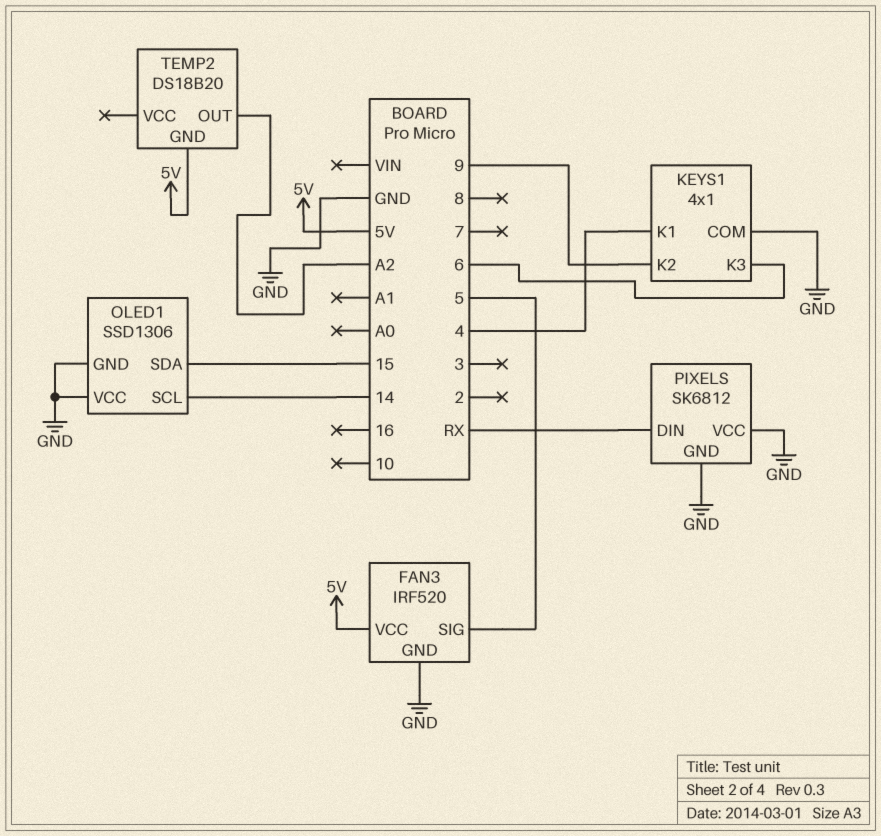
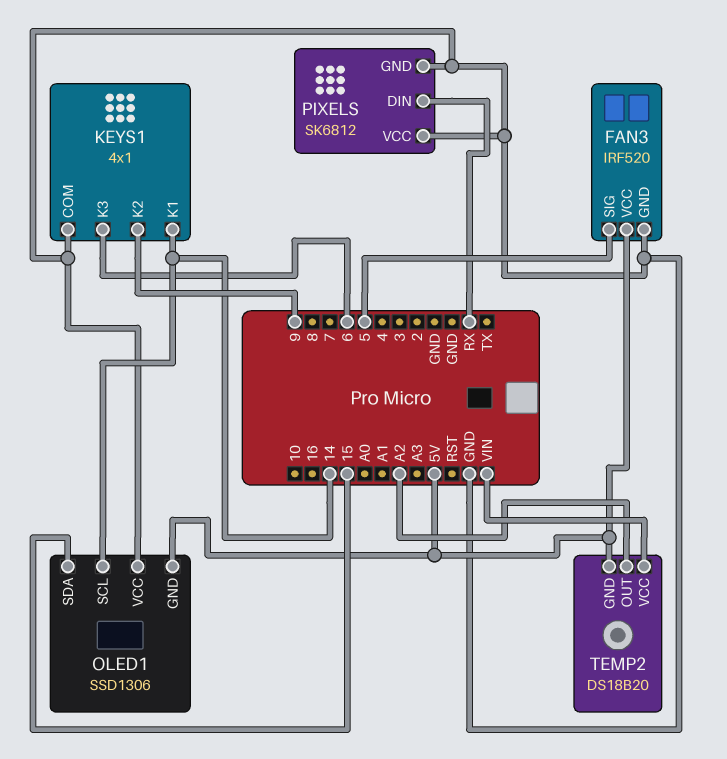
KEYS1 pin K1: 4 -> 14
OLED1 pin GND: GND -> 5V
TEMP2 pin VCC: none -> VIN

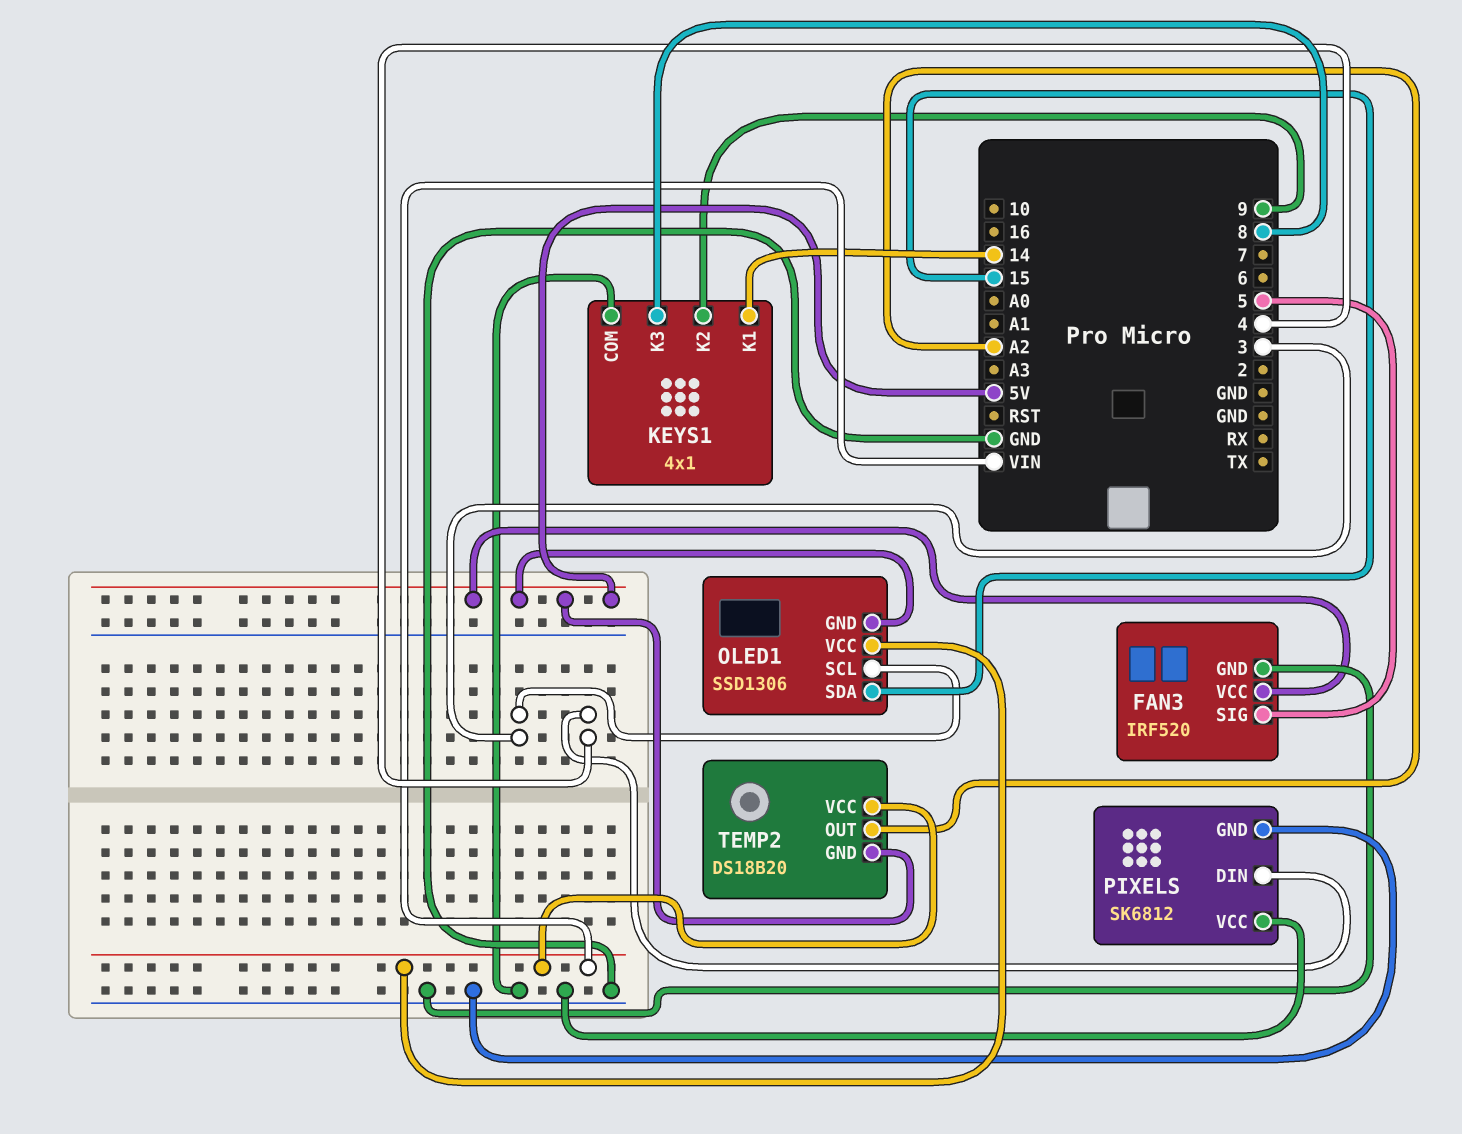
KEYS1 pin K3: 6 -> 8
OLED1 pin SCL: 14 -> 3
OLED1 pin VCC: GND -> VIN
PIXELS pin DIN: RX -> 4

